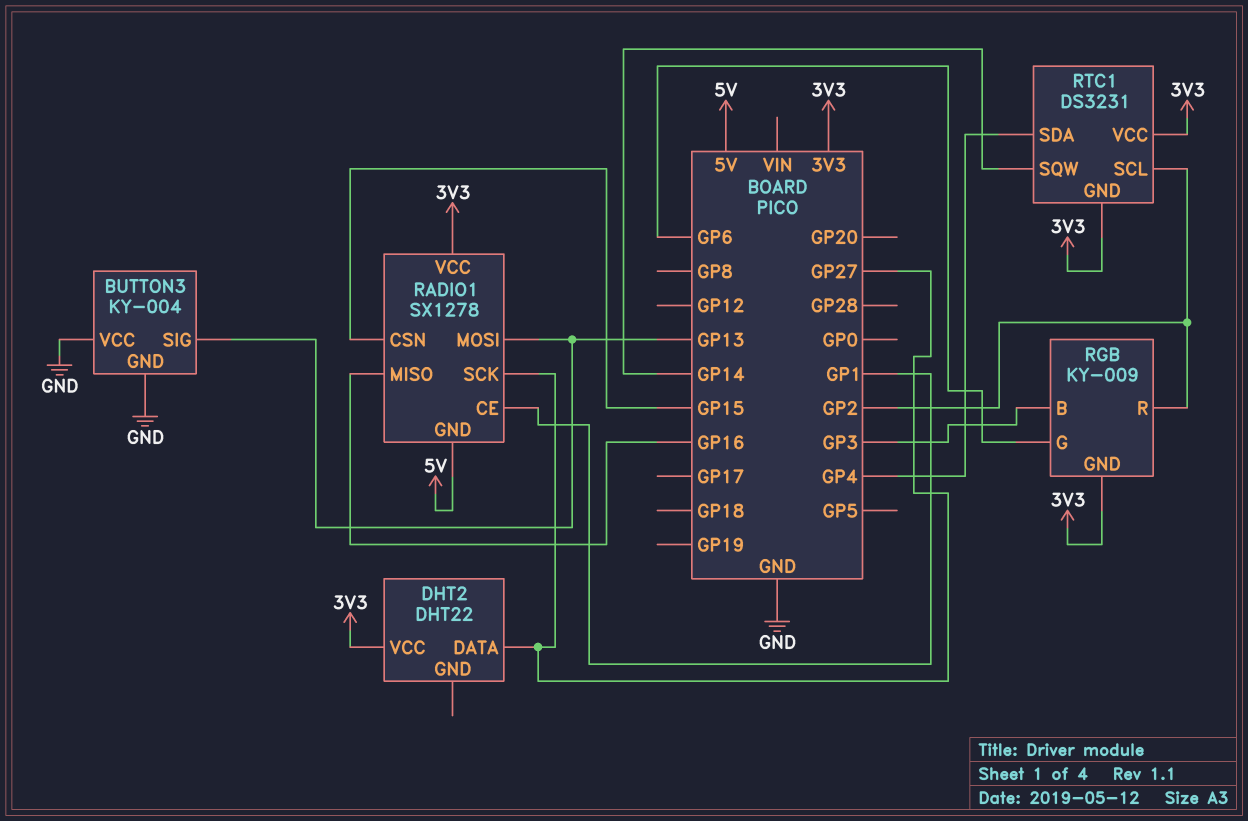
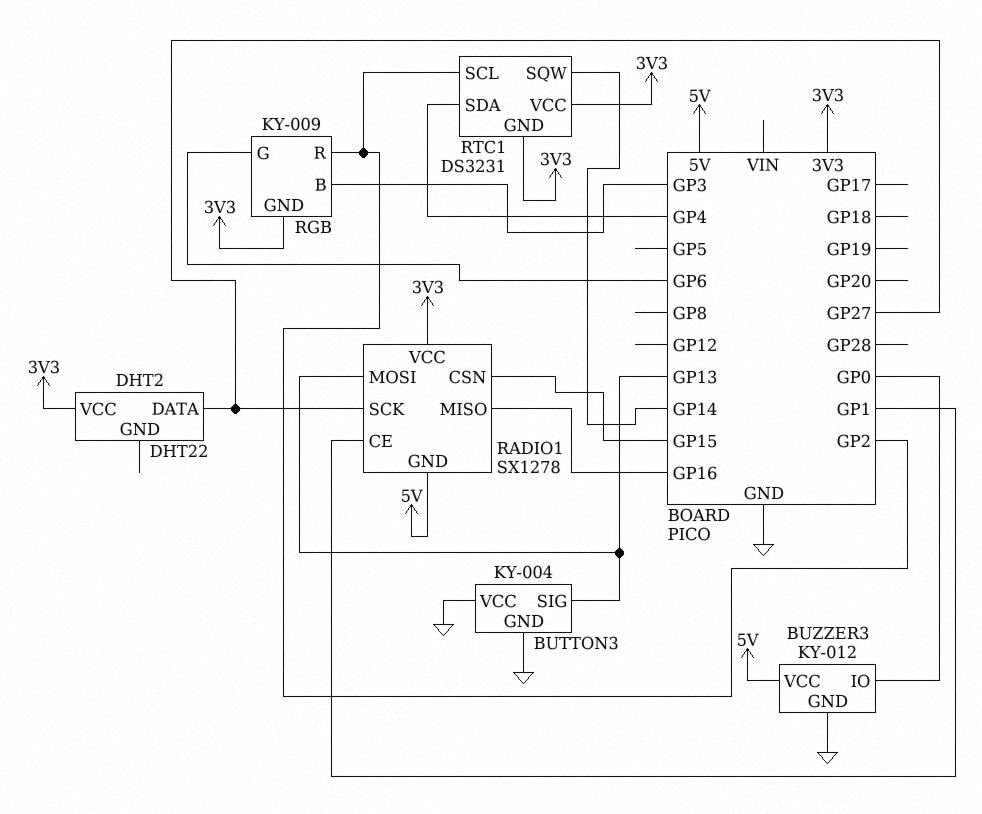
BUZZER3: none -> KY-012
BUZZER3 pin GND: none -> GND
BUZZER3 pin IO: none -> GP0
BUZZER3 pin VCC: none -> 5V

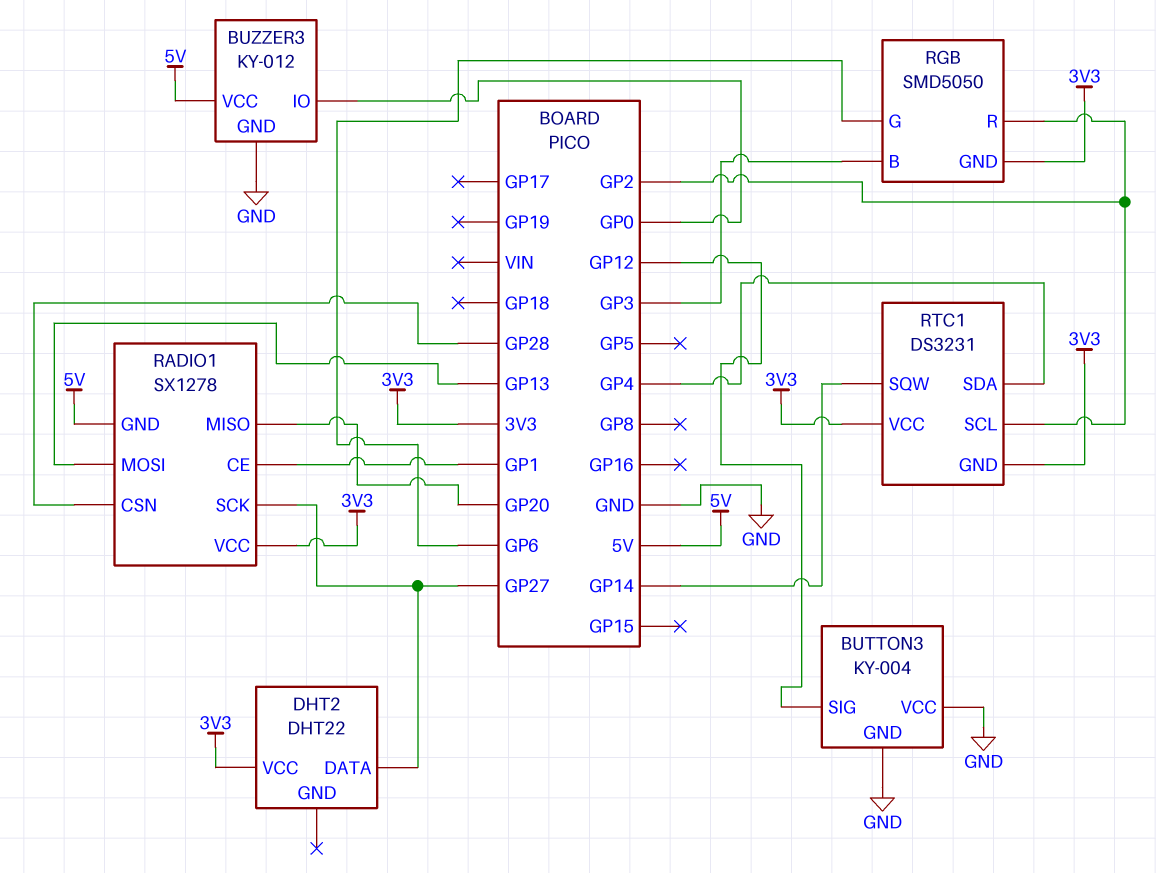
BUTTON3 pin SIG: GP13 -> GP12
RADIO1 pin CSN: GP15 -> GP28
RADIO1 pin MISO: GP16 -> GP20
RGB: KY-009 -> SMD5050

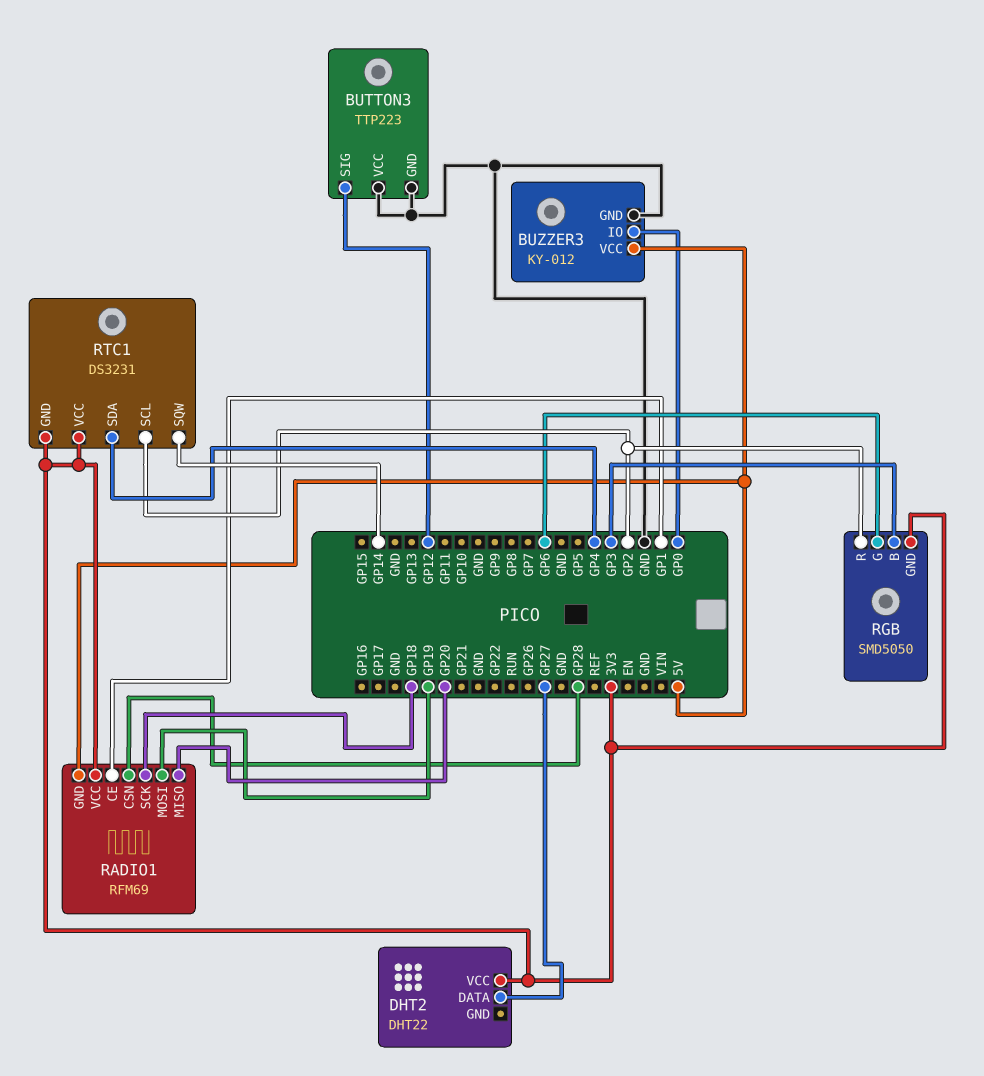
BUTTON3: KY-004 -> TTP223
RADIO1: SX1278 -> RFM69
RADIO1 pin MOSI: GP13 -> GP19
RADIO1 pin SCK: GP27 -> GP18

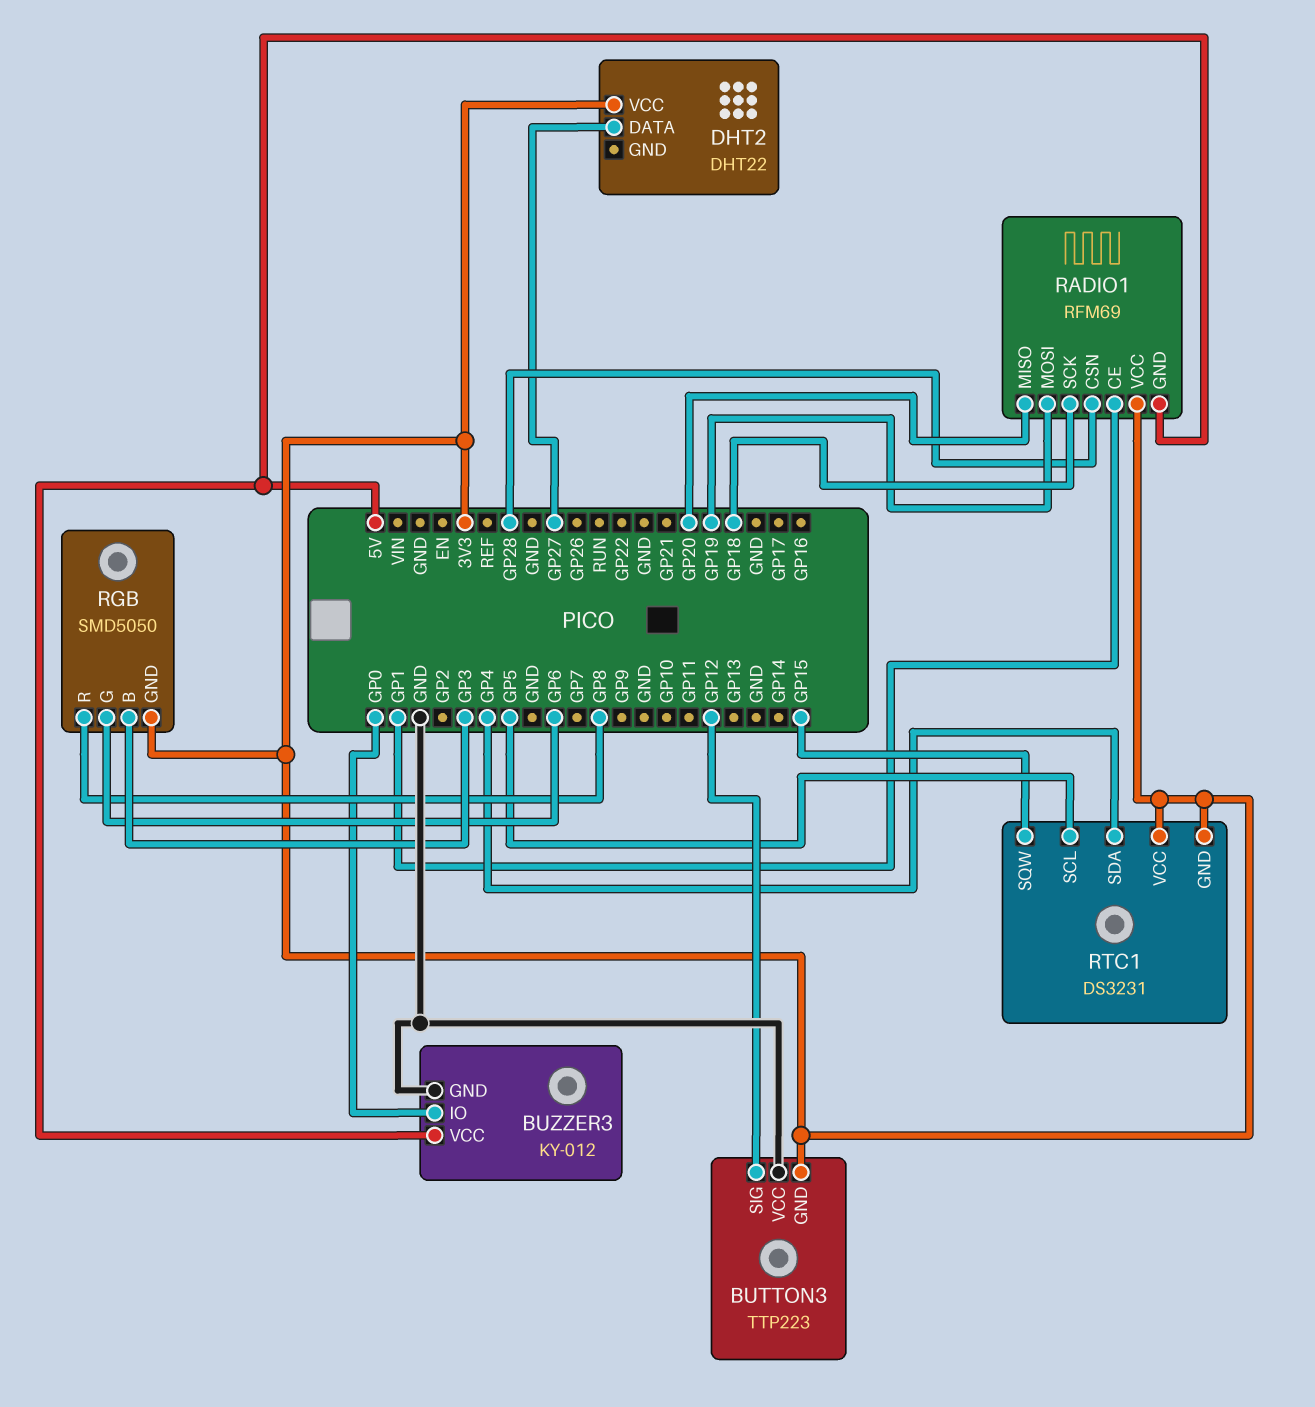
BUTTON3 pin GND: GND -> 3V3
RGB pin R: GP2 -> GP8
RTC1 pin SCL: GP2 -> GP5
RTC1 pin SQW: GP14 -> GP15

